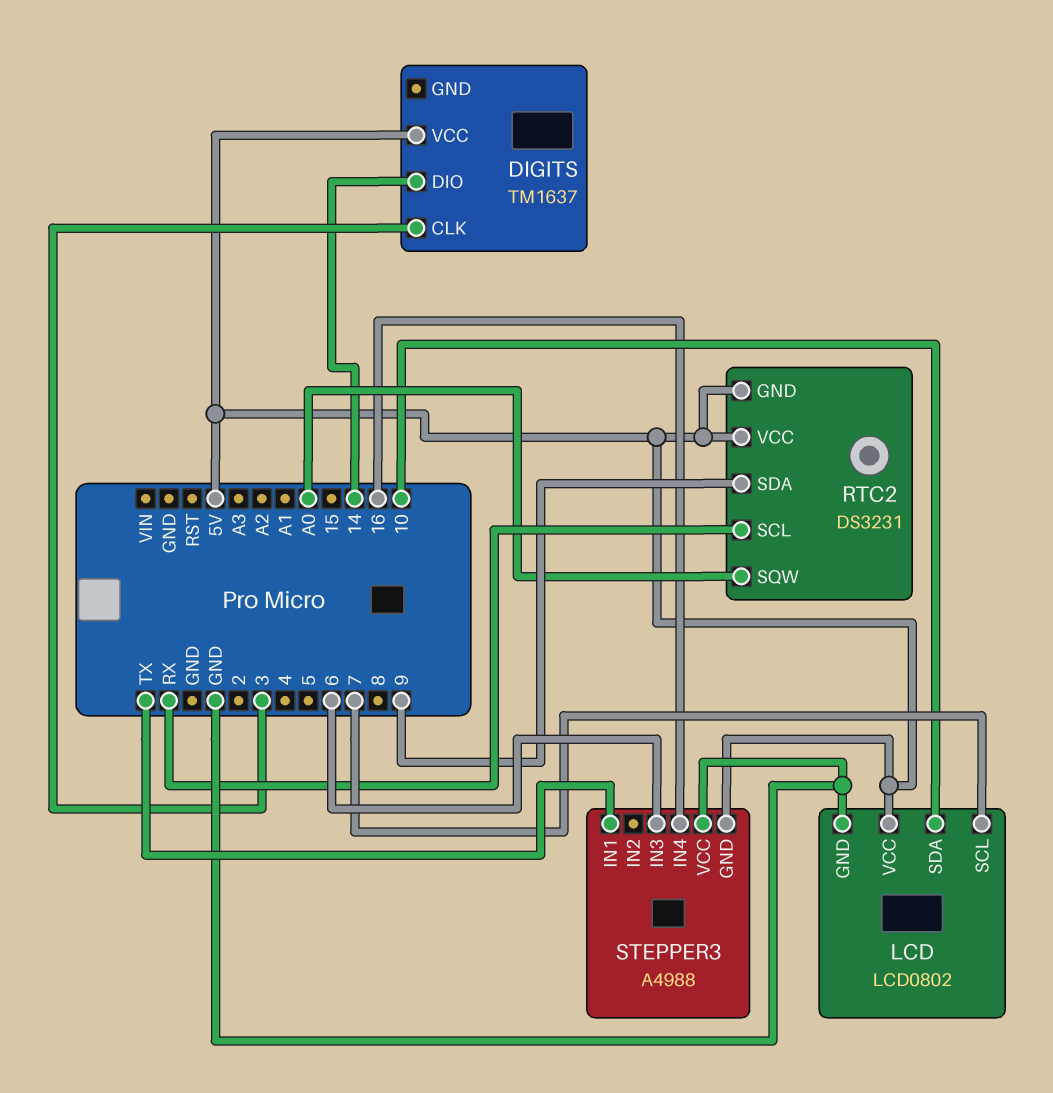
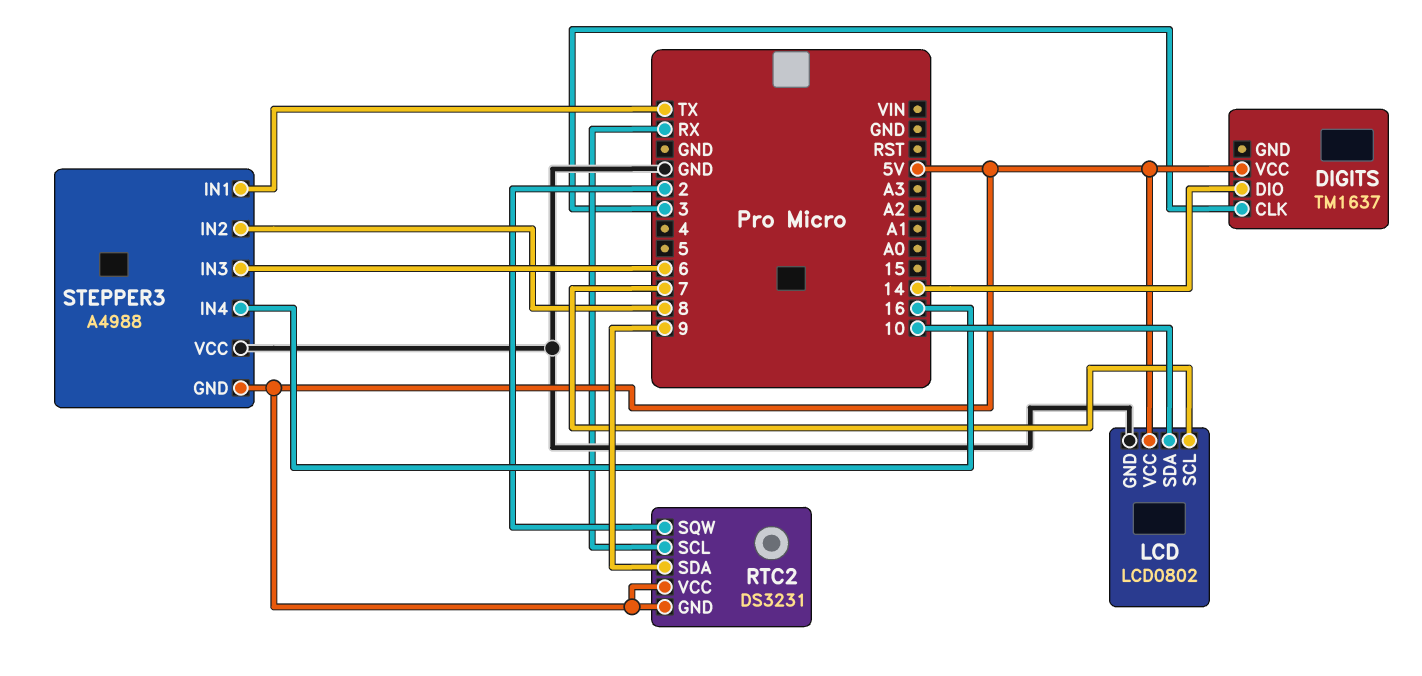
RTC2 pin SQW: A0 -> 2
STEPPER3 pin IN2: none -> 8

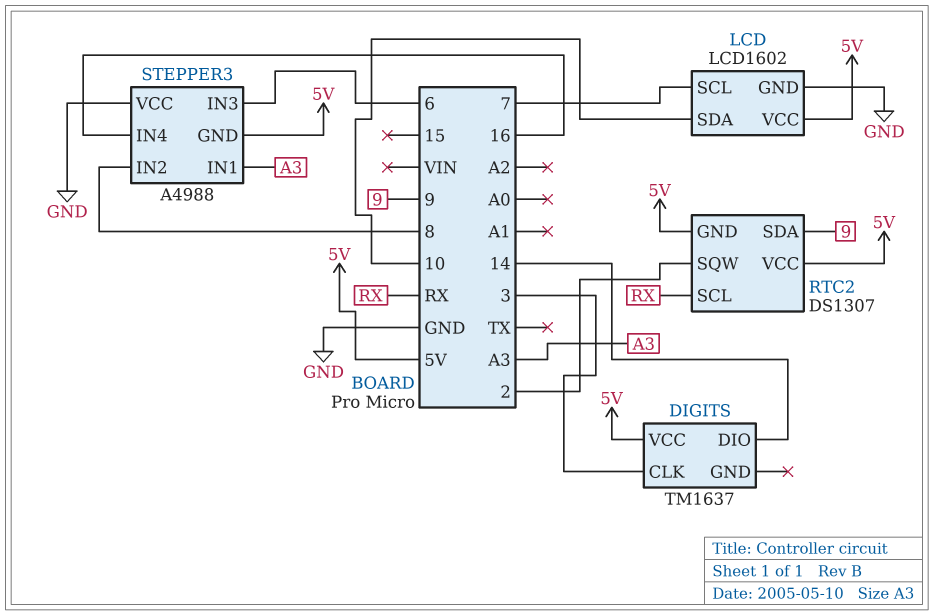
LCD: LCD0802 -> LCD1602
RTC2: DS3231 -> DS1307
STEPPER3 pin IN1: TX -> A3

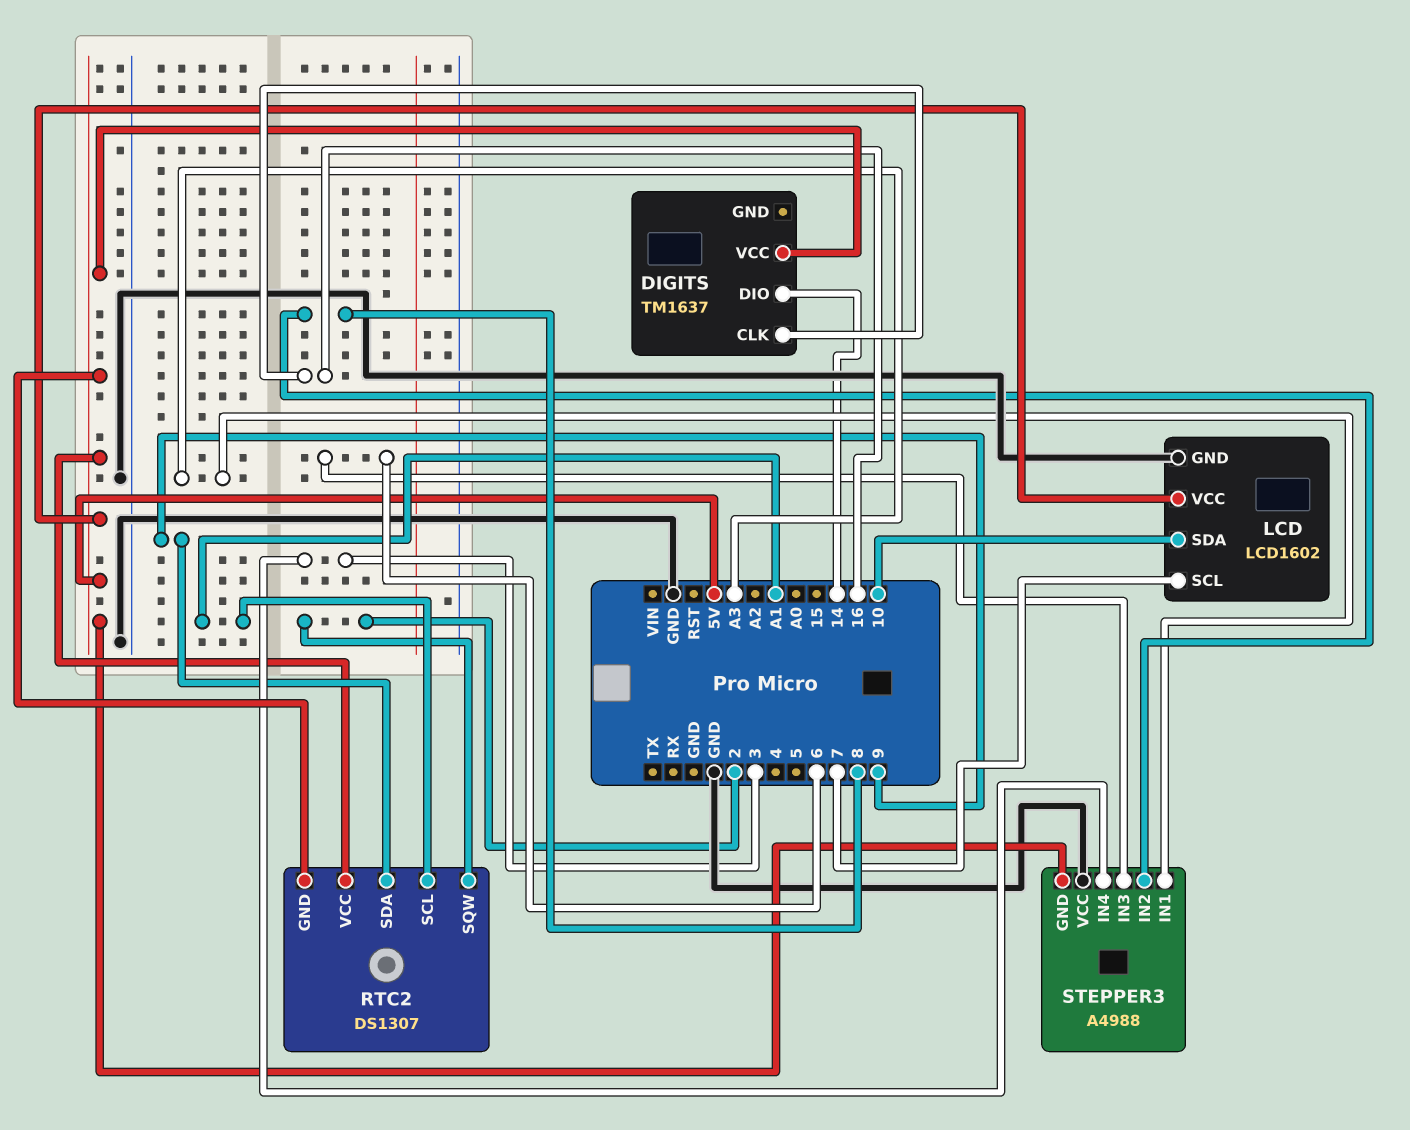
DIGITS pin CLK: 3 -> 16
RTC2 pin SCL: RX -> A1
STEPPER3 pin IN4: 16 -> 3

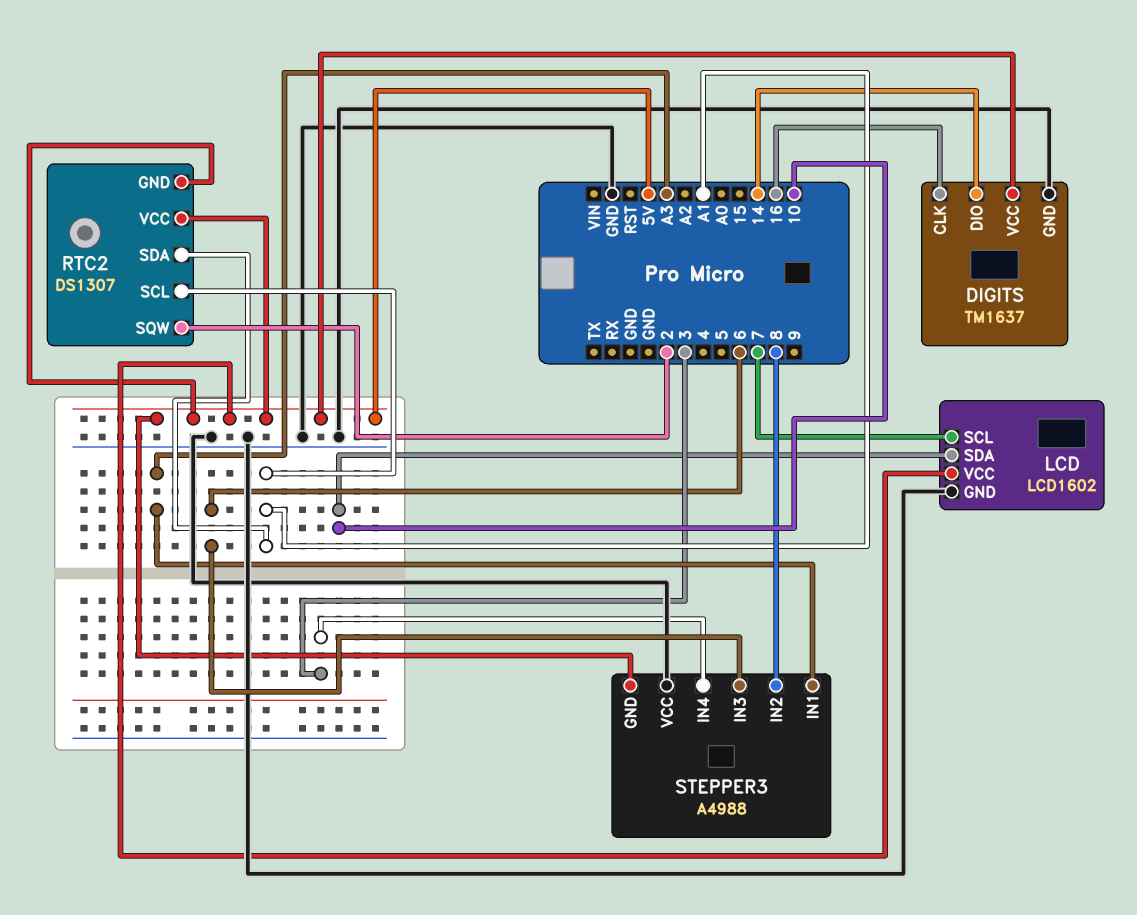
DIGITS pin GND: none -> GND
RTC2 pin SDA: 9 -> A1

